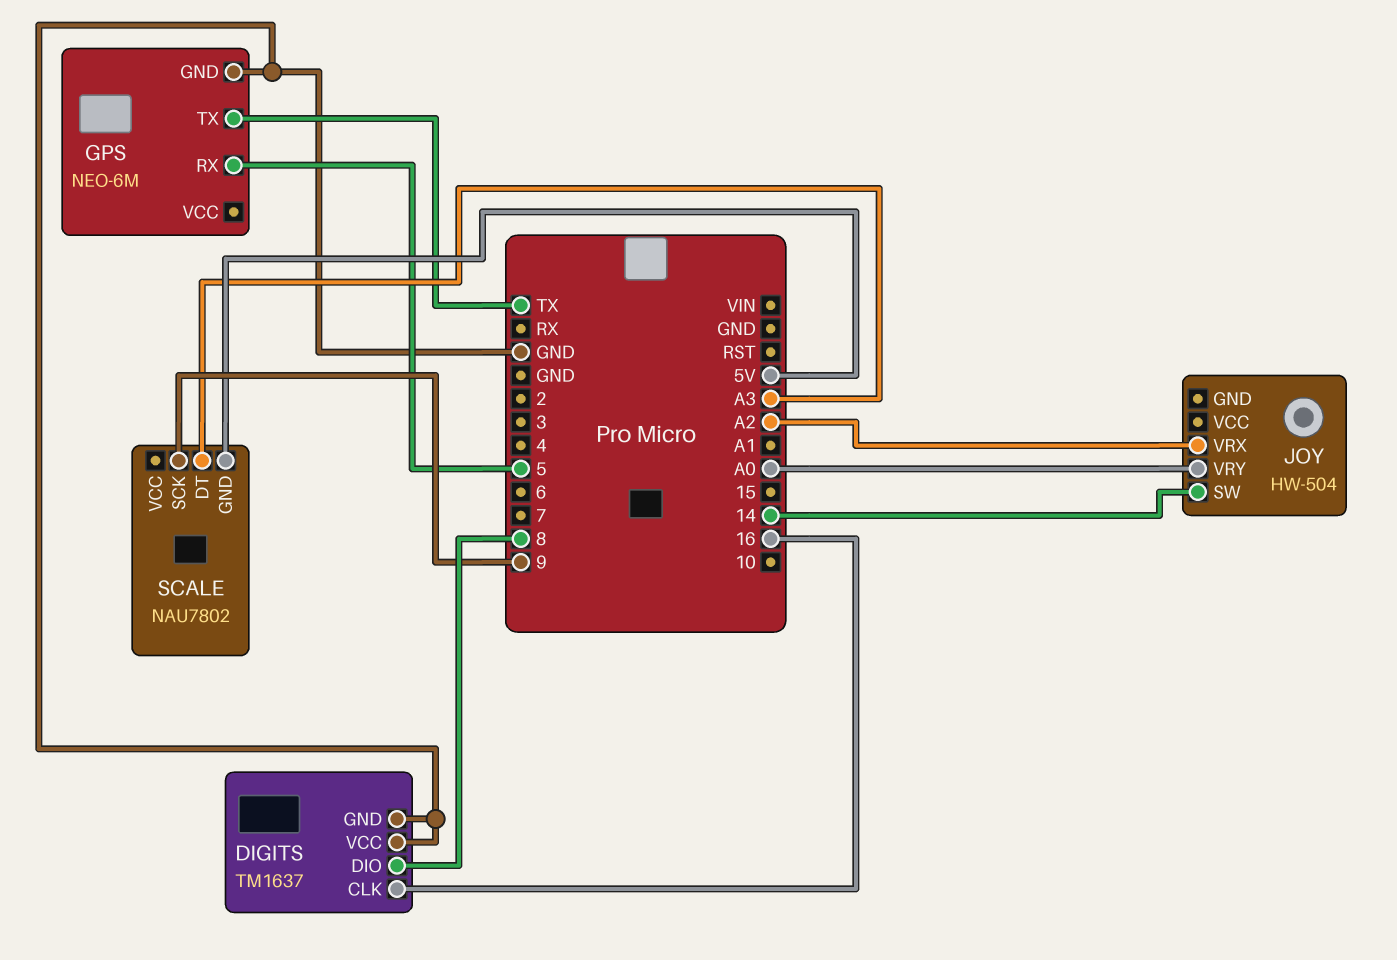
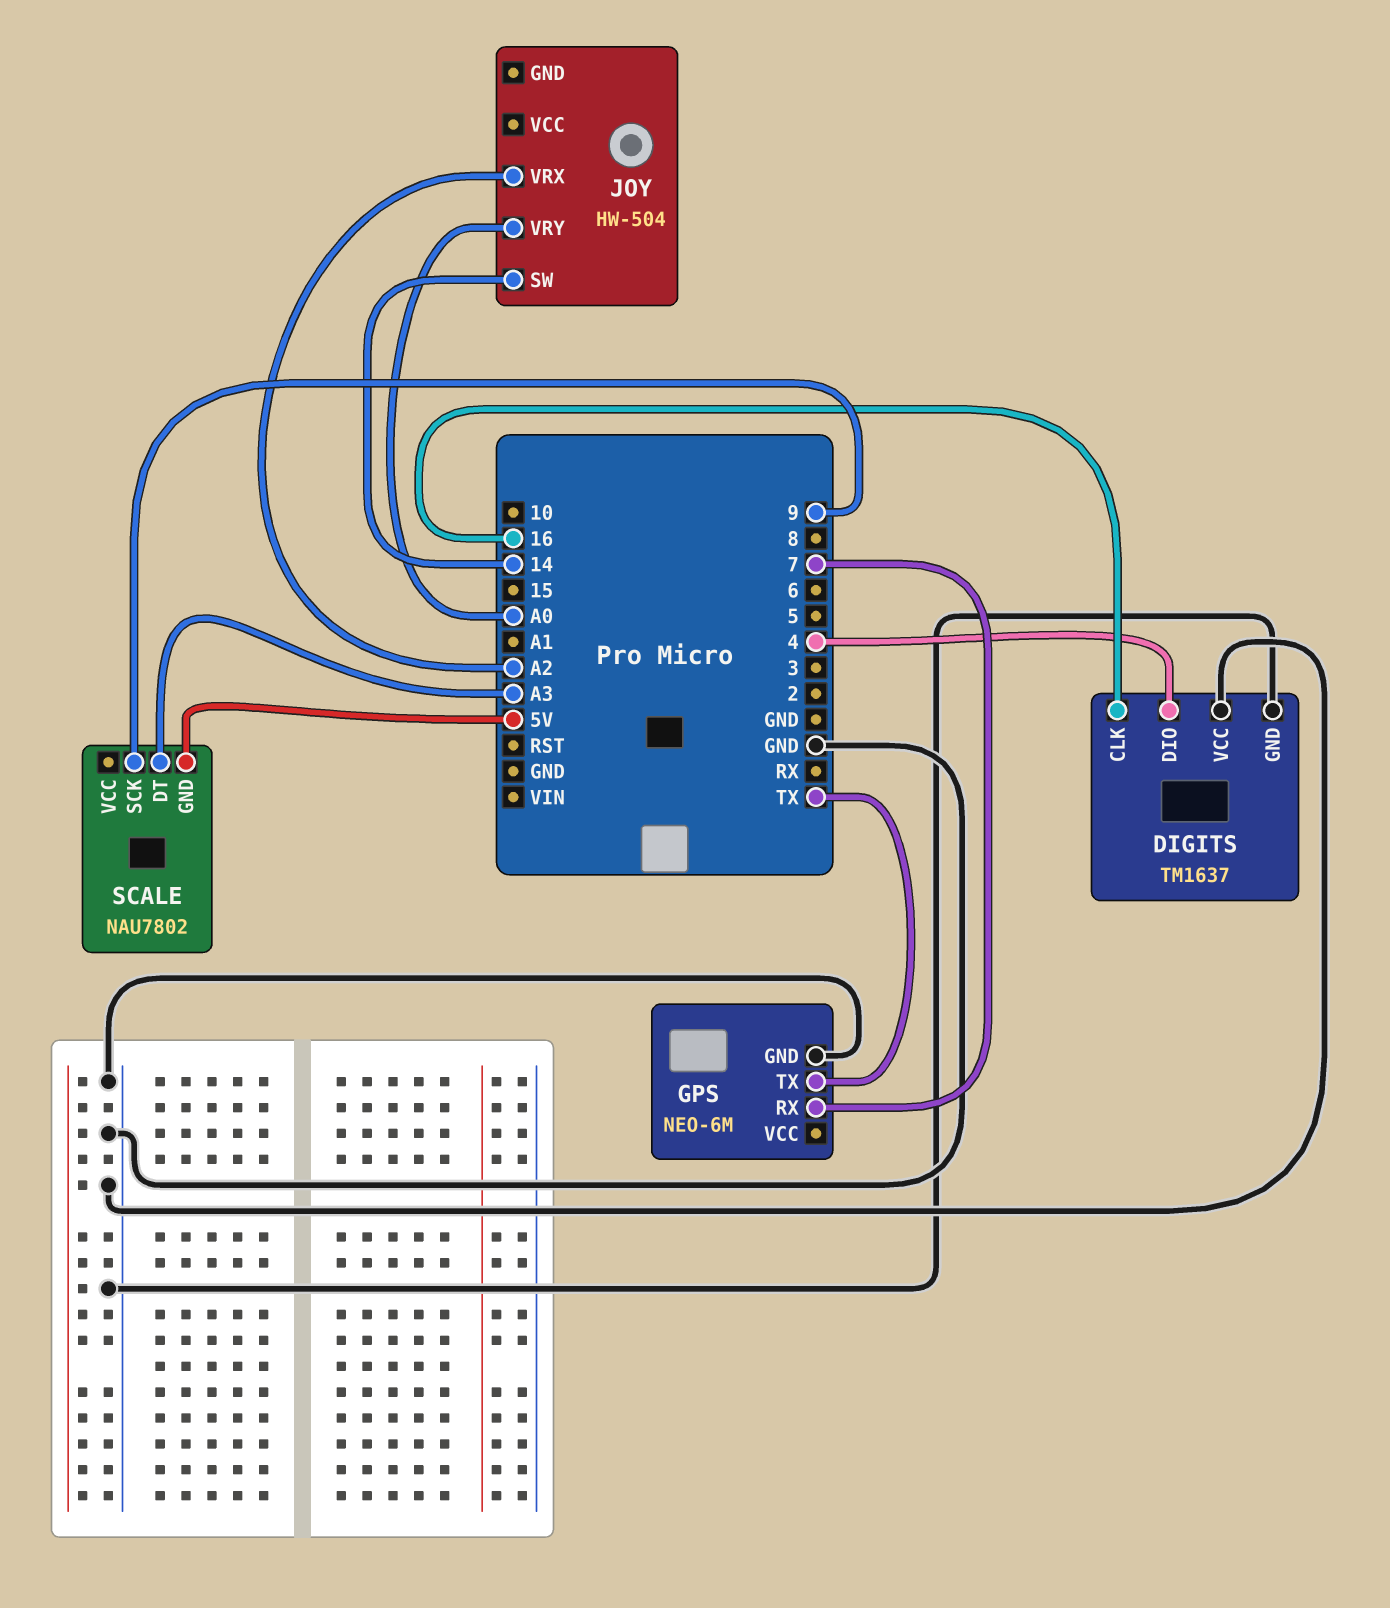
DIGITS pin DIO: 8 -> 4
GPS pin RX: 5 -> 7

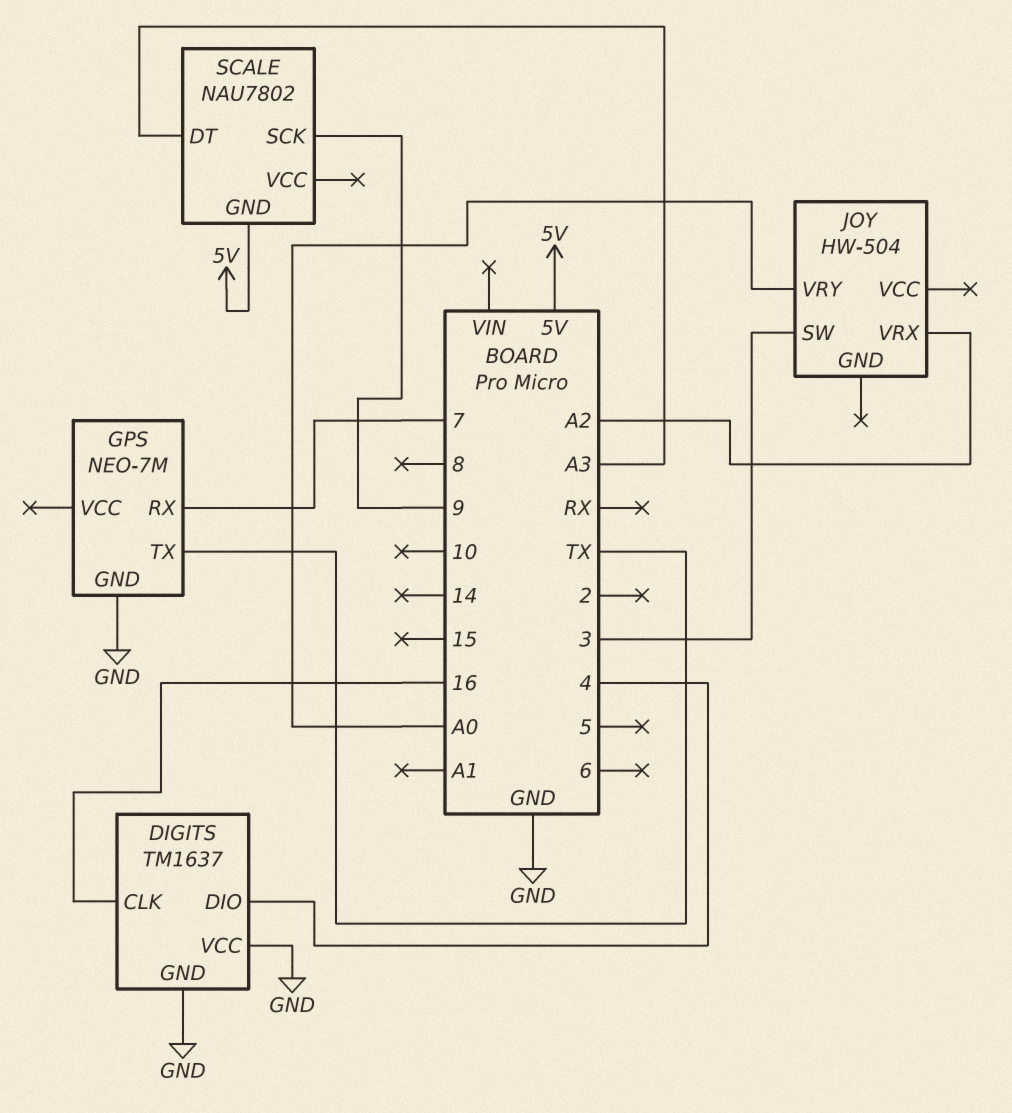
GPS: NEO-6M -> NEO-7M
JOY pin SW: 14 -> 3

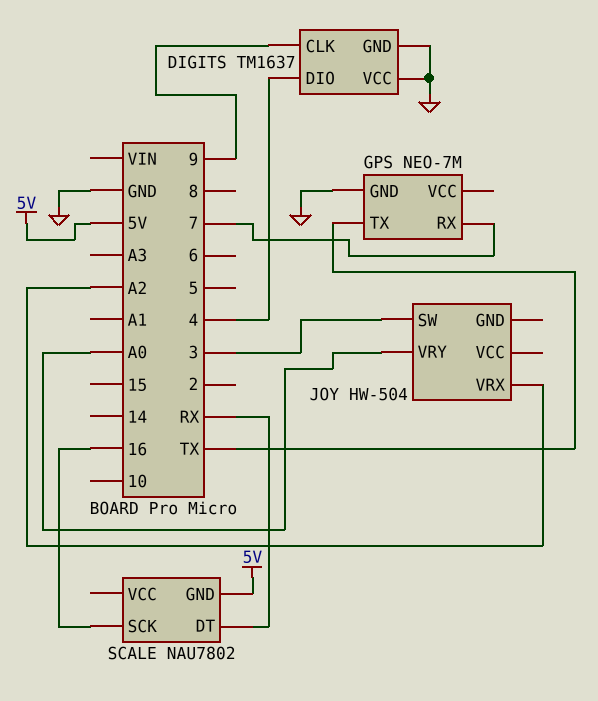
DIGITS pin CLK: 16 -> 9
SCALE pin DT: A3 -> RX
SCALE pin SCK: 9 -> 16

